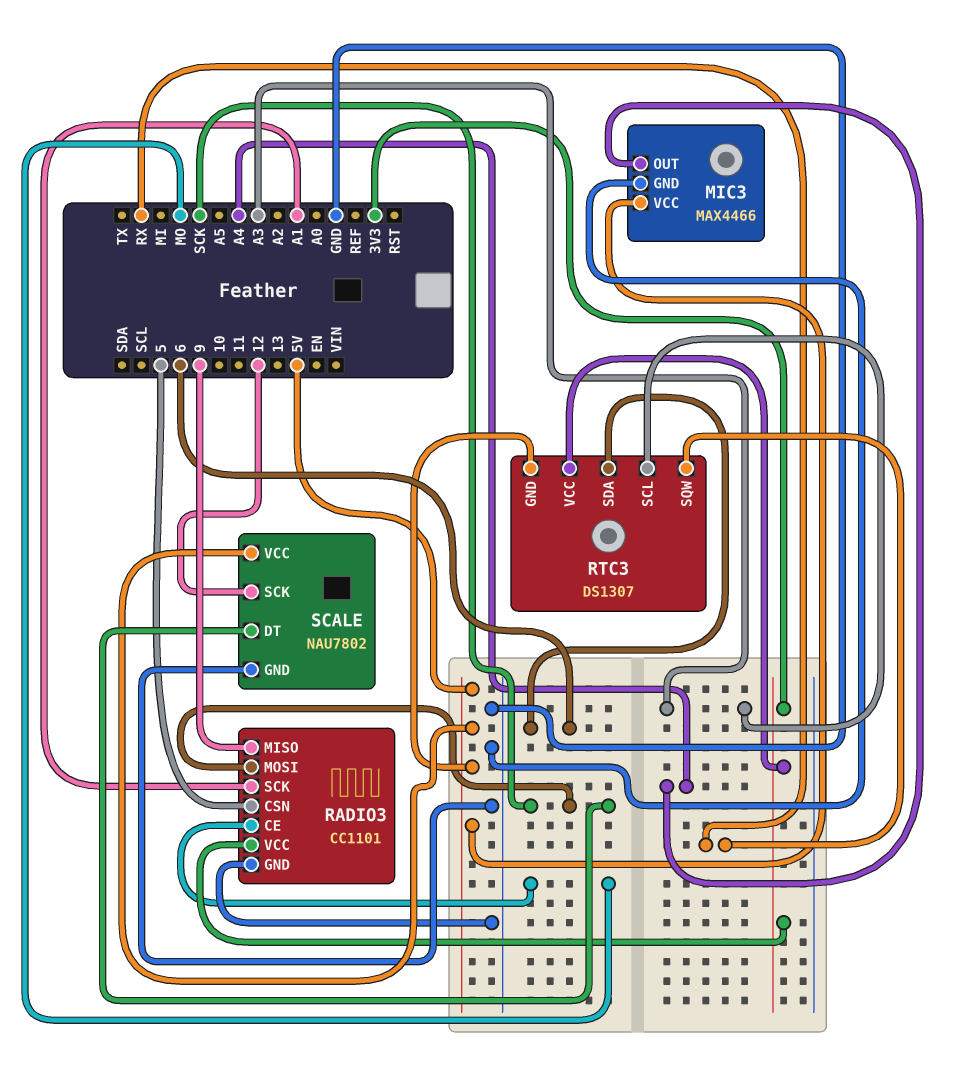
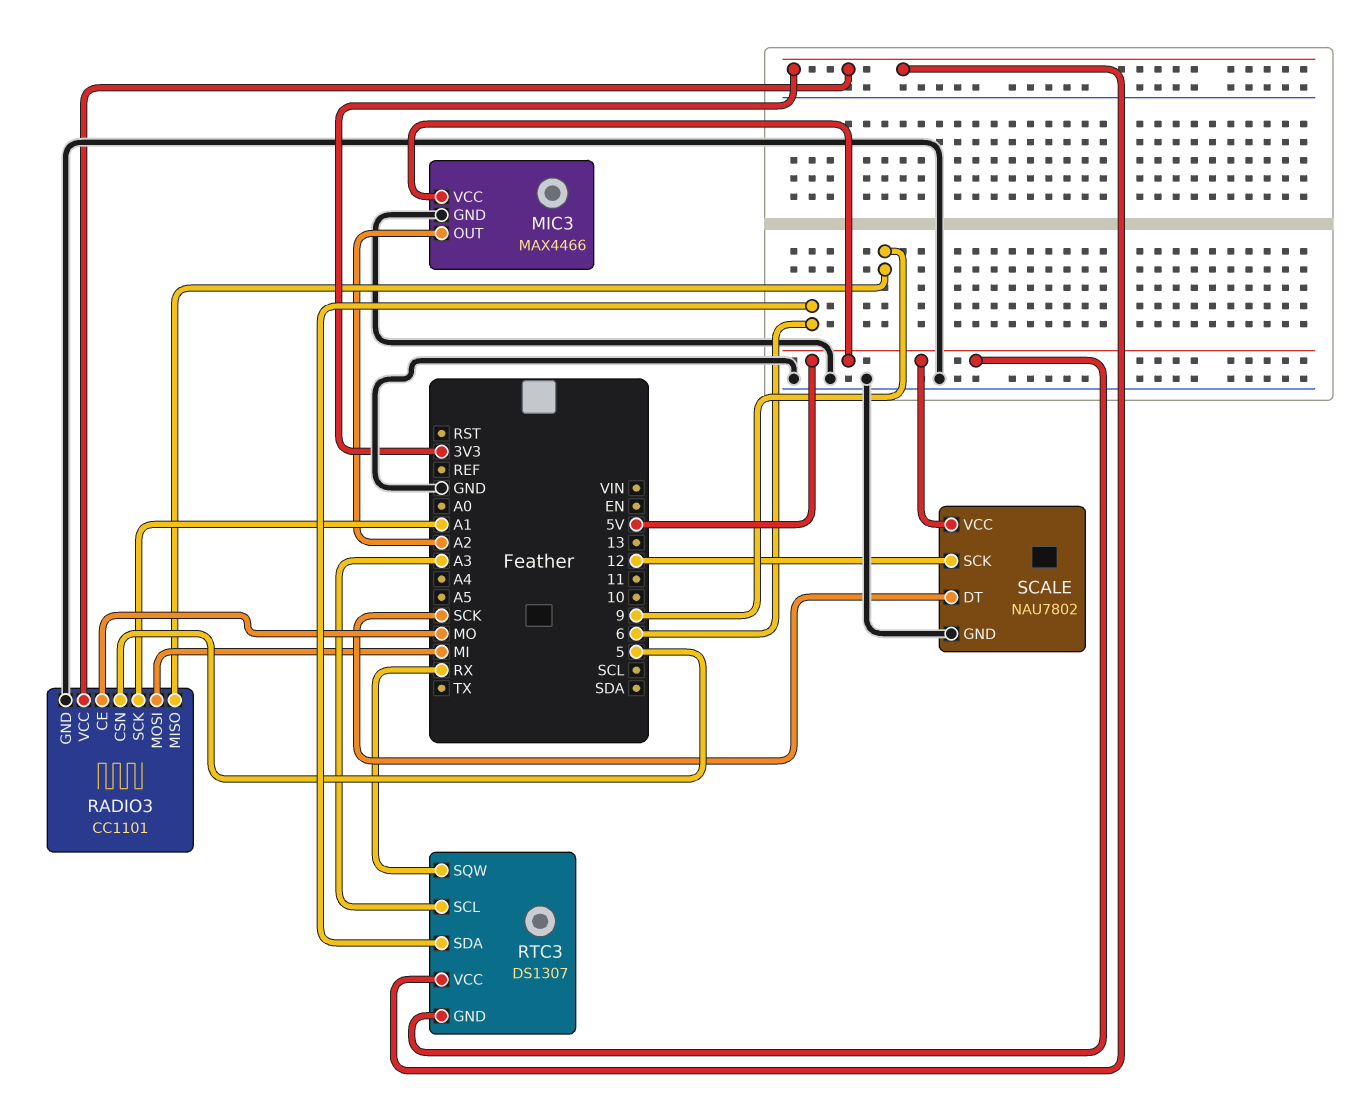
MIC3 pin OUT: A4 -> A2
RADIO3 pin MOSI: SCK -> MI

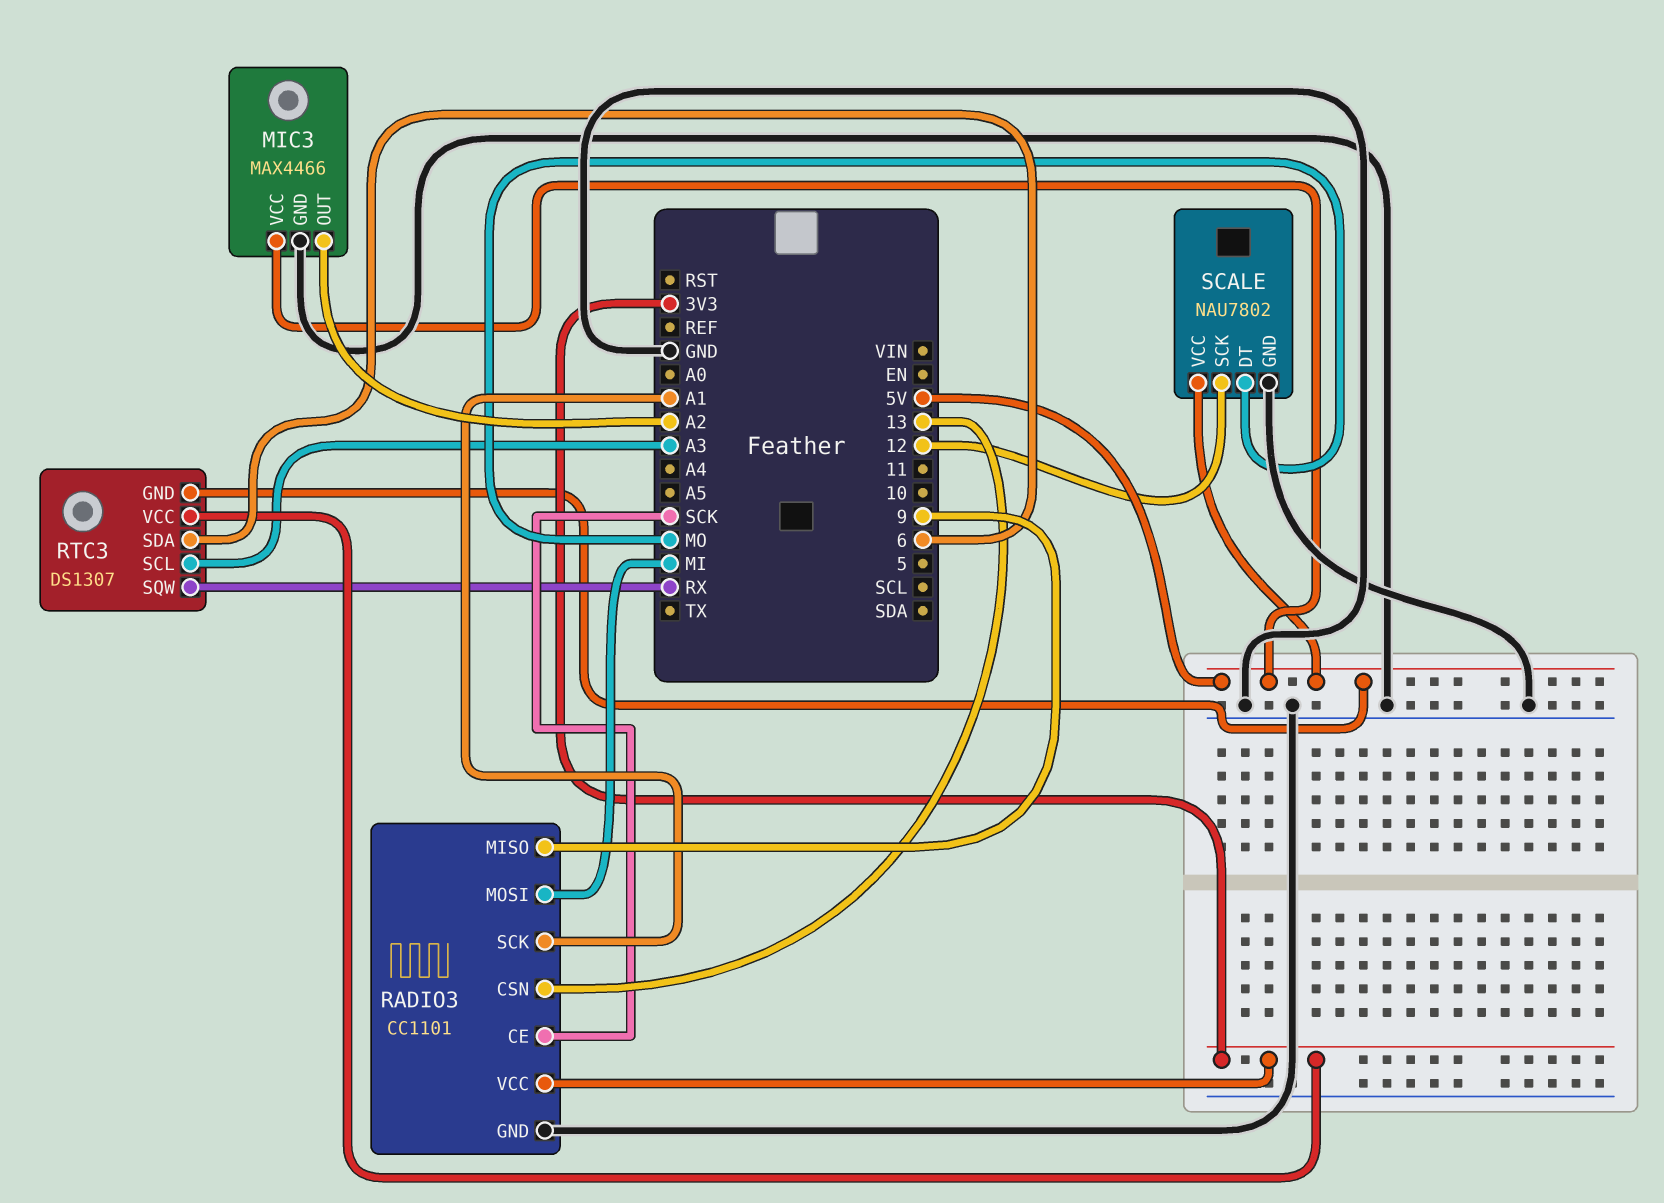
RADIO3 pin CE: MO -> SCK
RADIO3 pin CSN: 5 -> 13
SCALE pin DT: SCK -> MO

